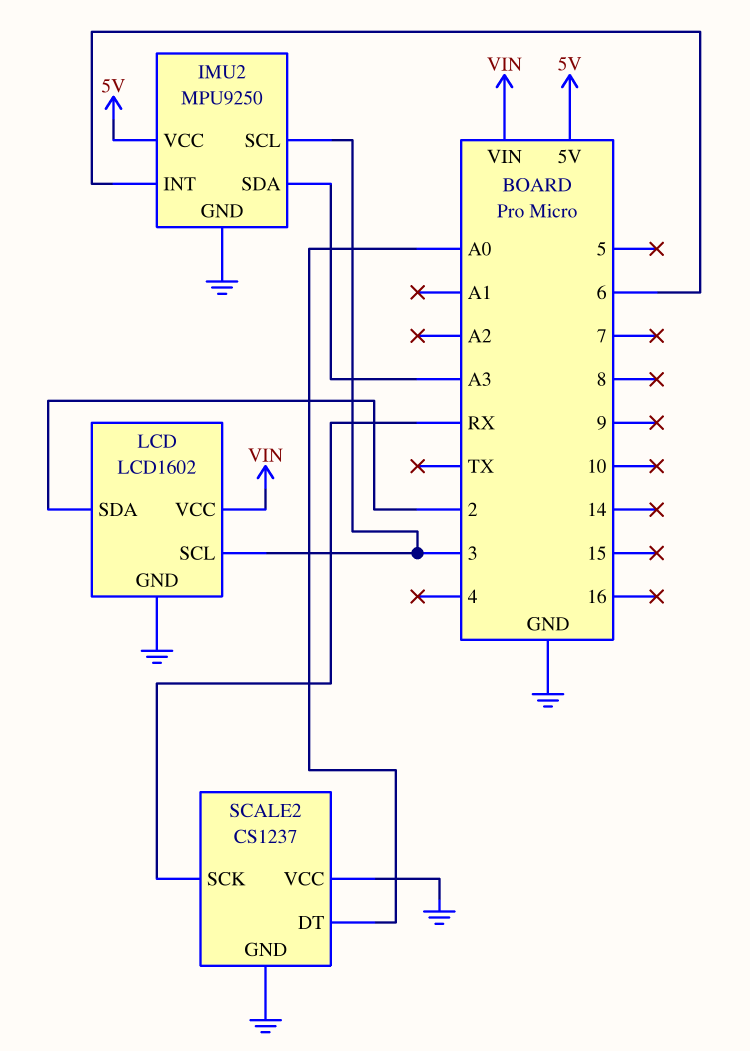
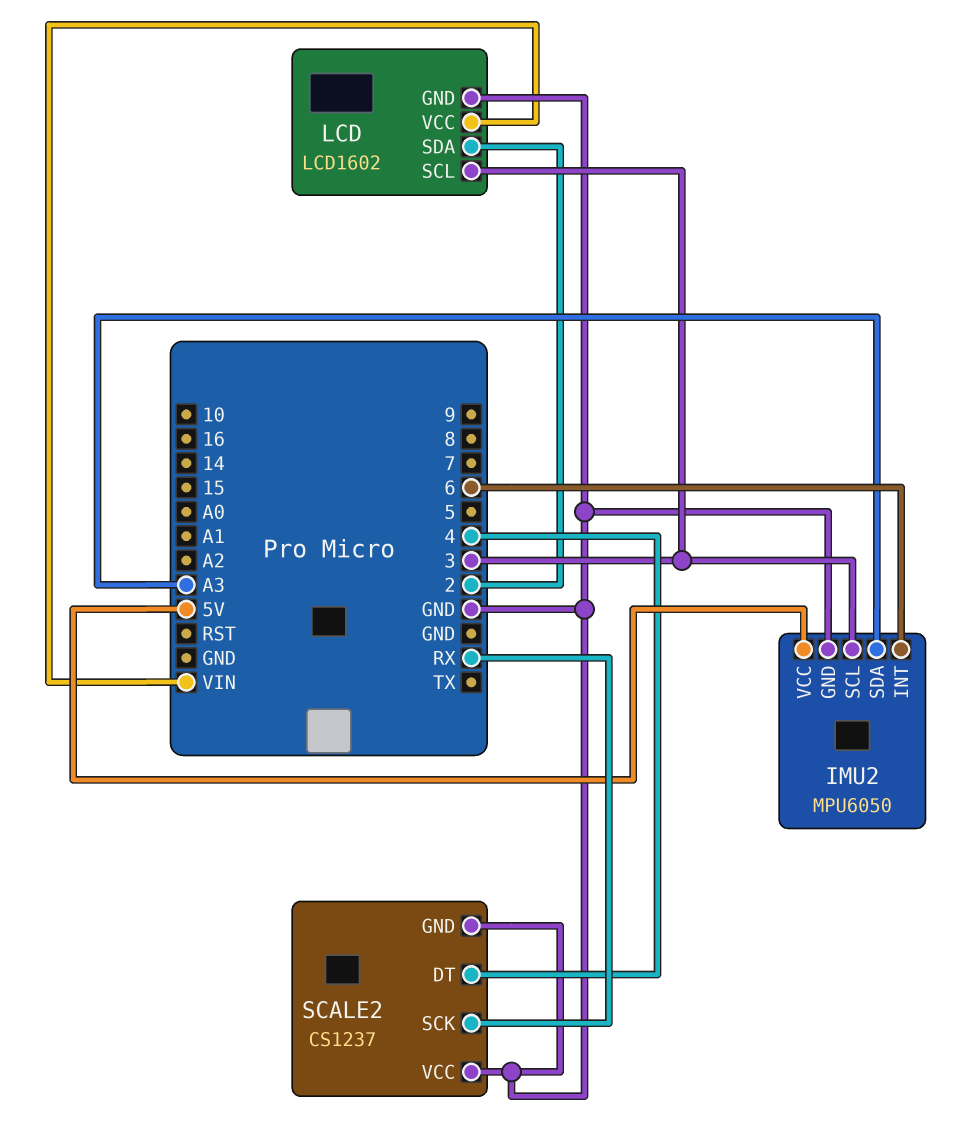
IMU2: MPU9250 -> MPU6050
SCALE2 pin DT: A0 -> 4

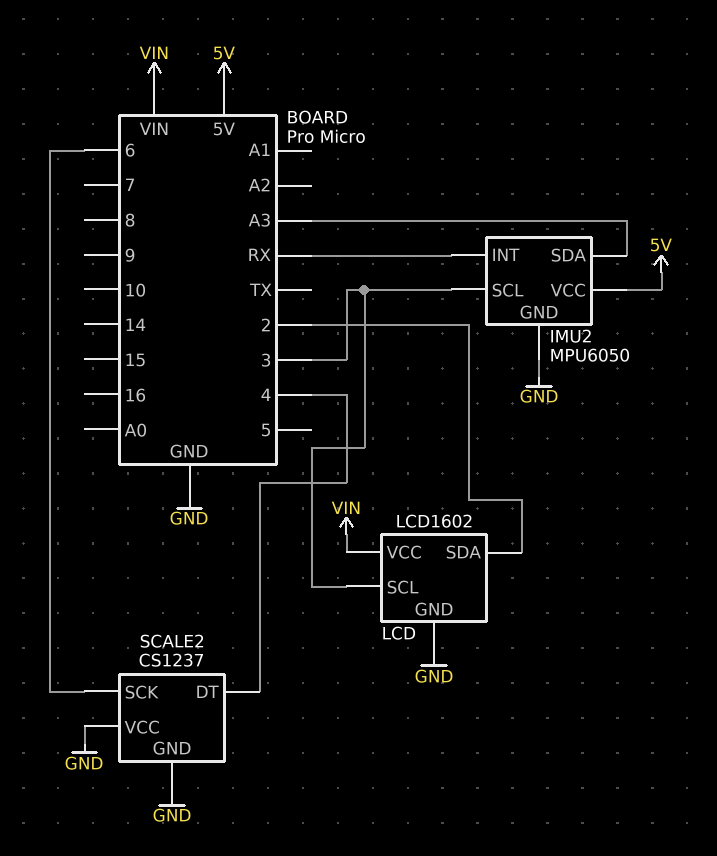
IMU2 pin INT: 6 -> RX
SCALE2 pin SCK: RX -> 6

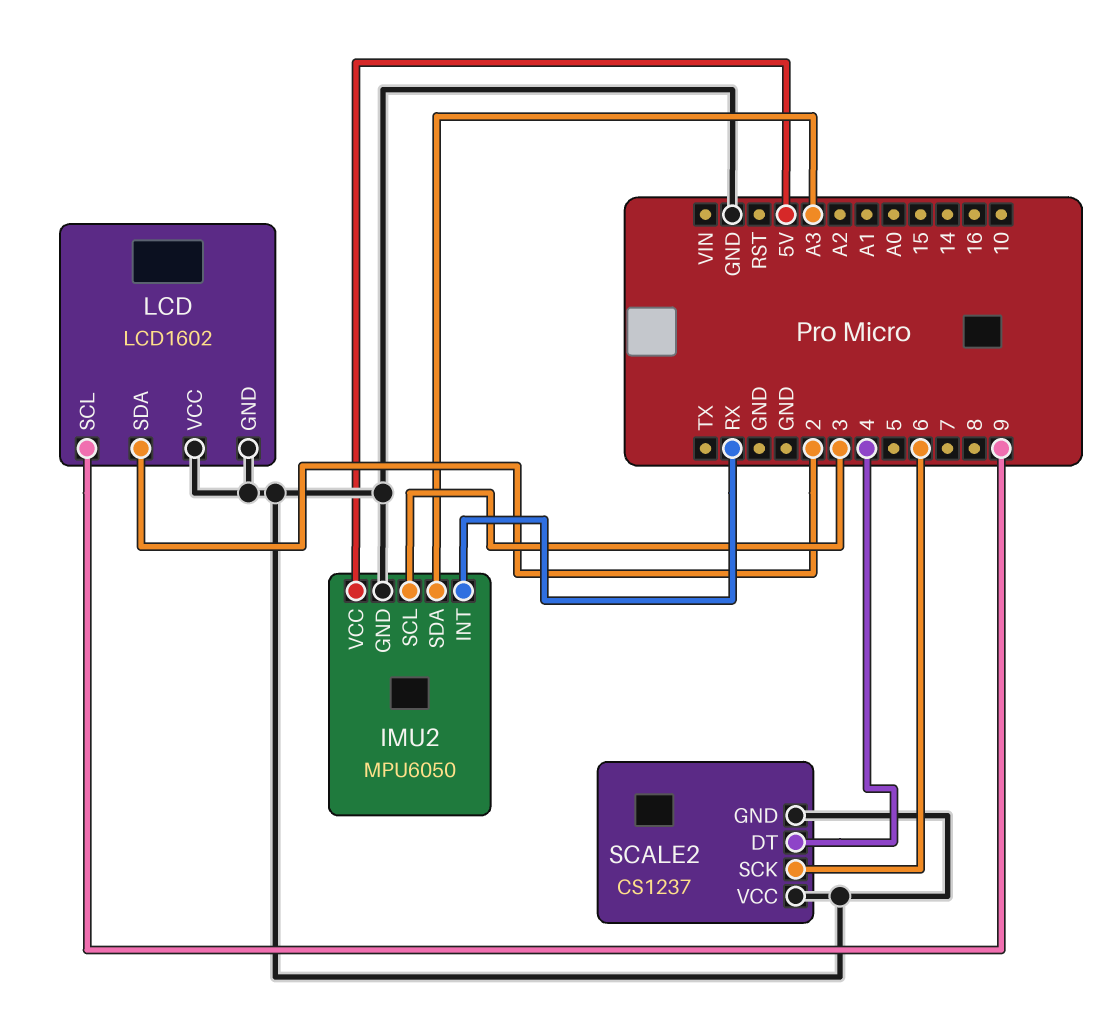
LCD pin SCL: 3 -> 9
LCD pin VCC: VIN -> GND

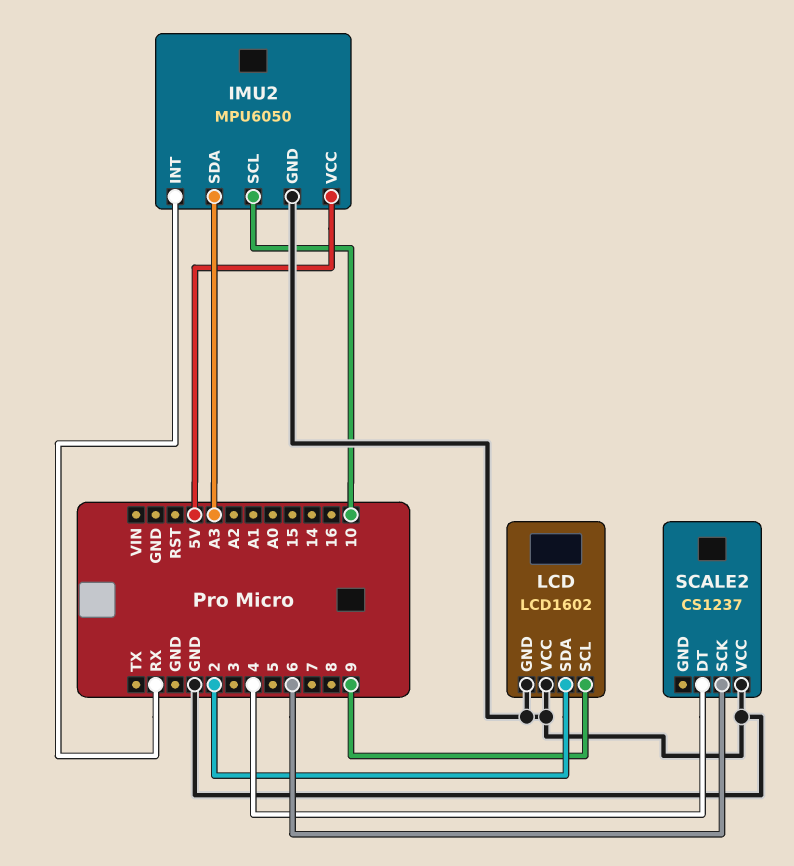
IMU2 pin SCL: 3 -> 10
SCALE2 pin GND: GND -> none

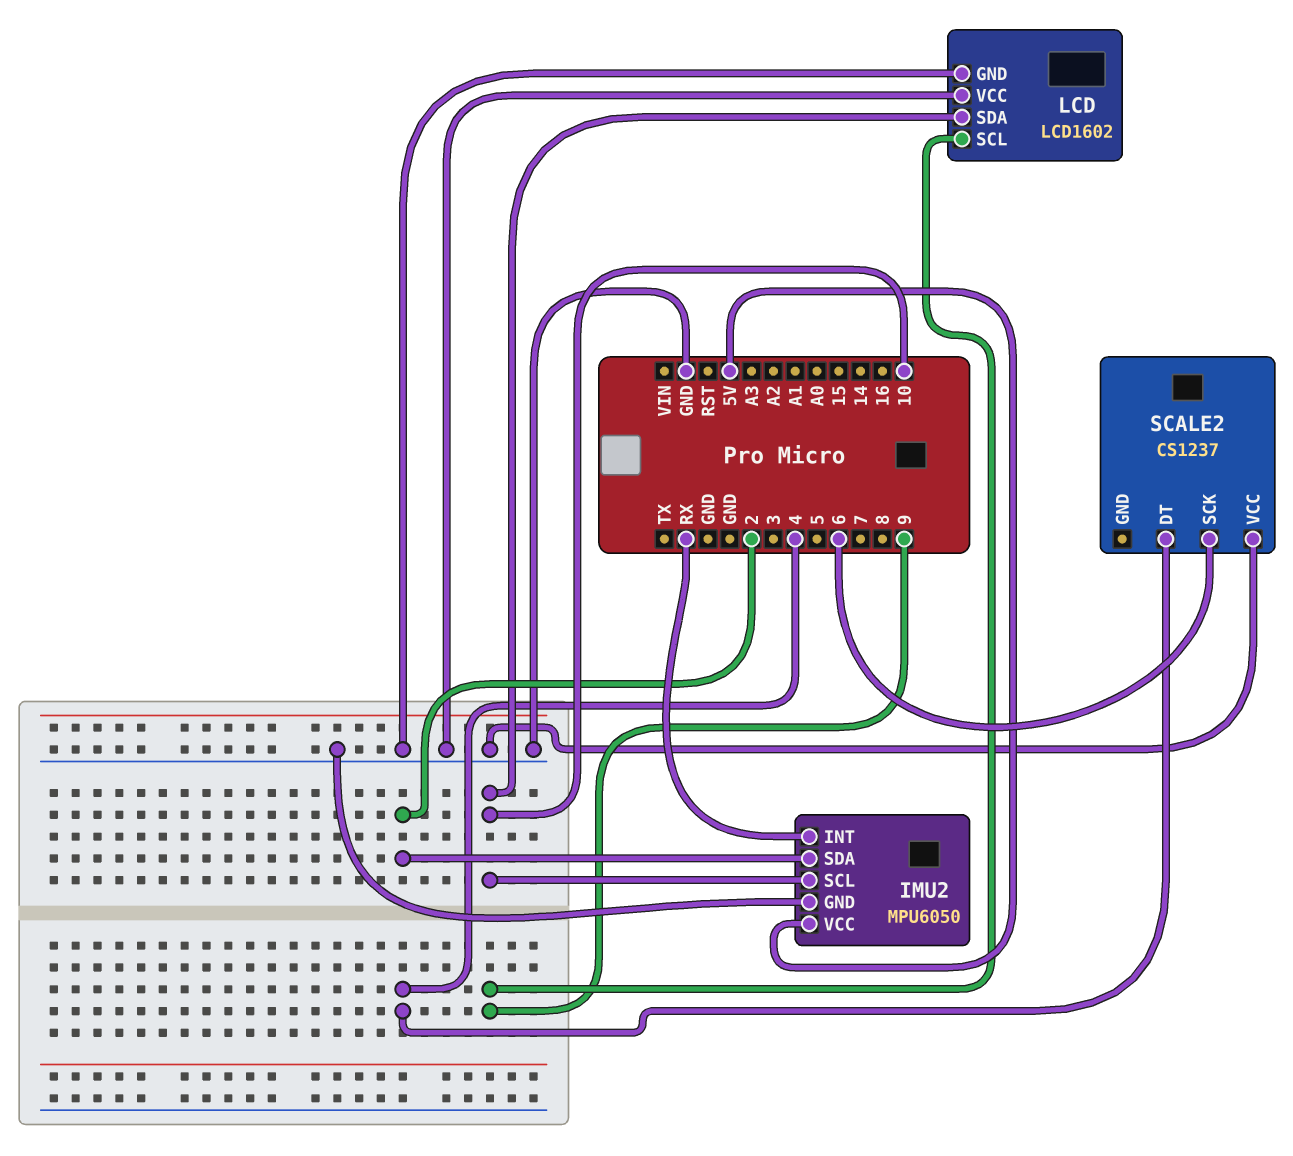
IMU2 pin SDA: A3 -> 2
LCD pin SDA: 2 -> 10

